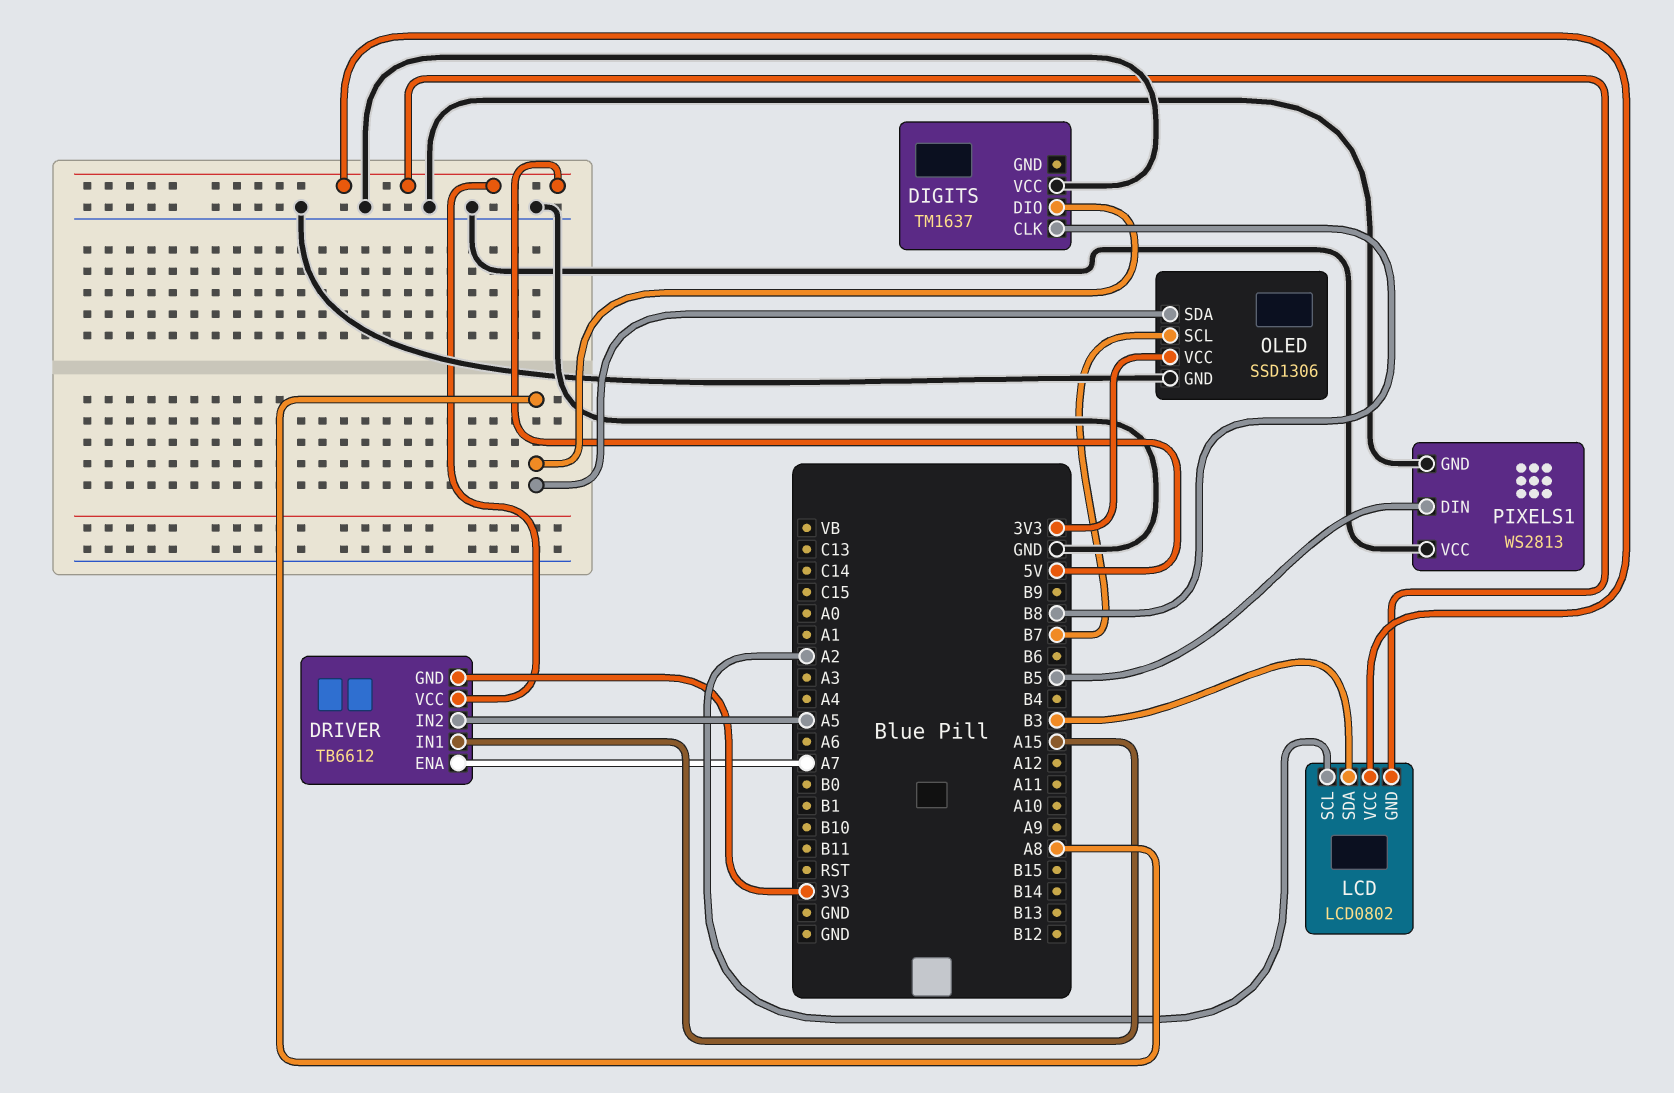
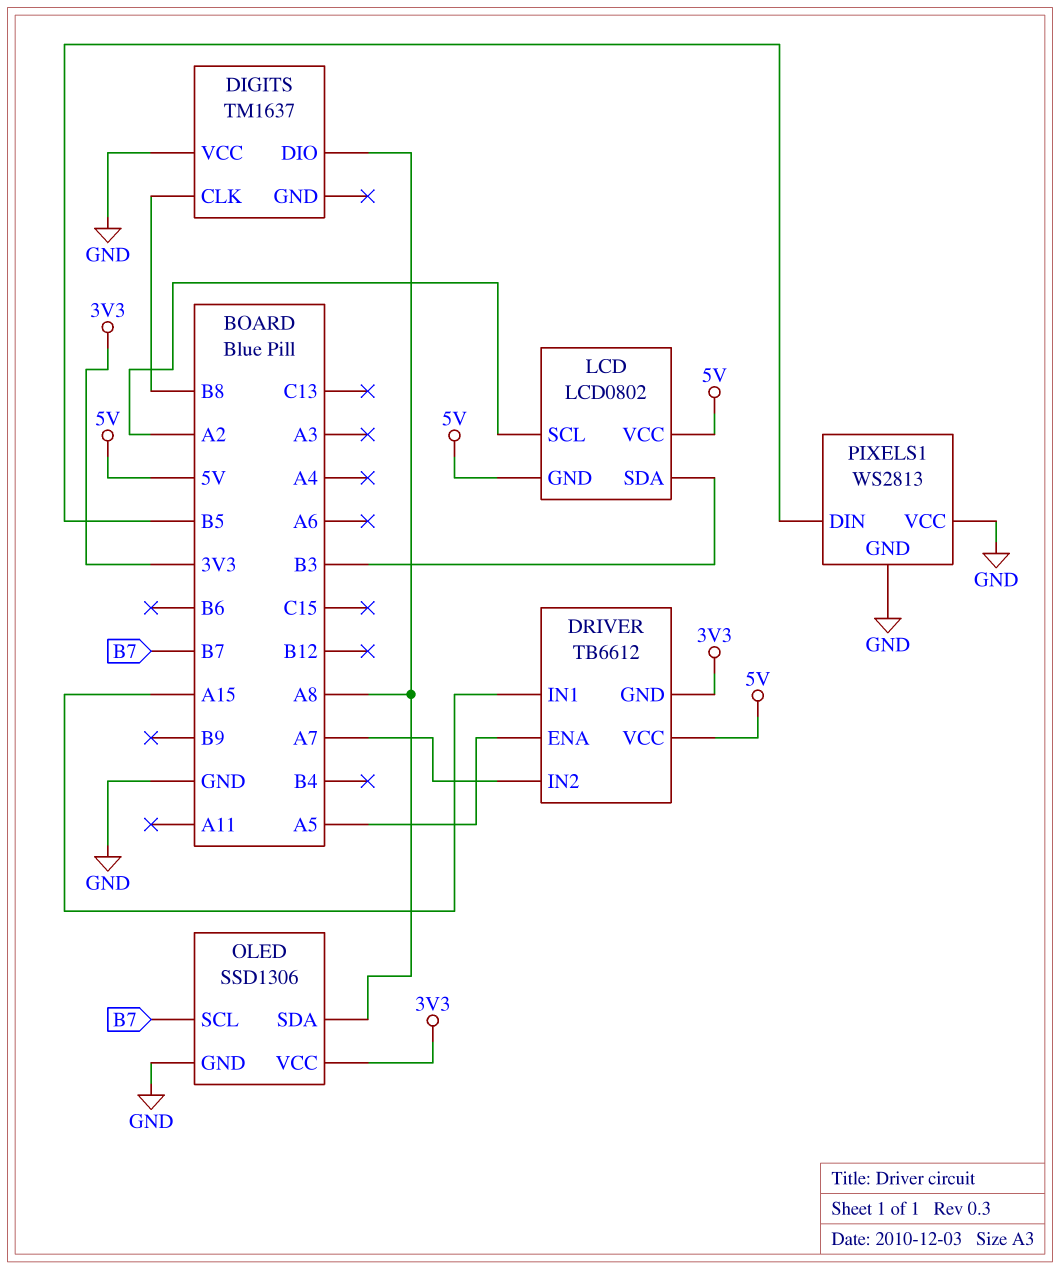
DRIVER pin ENA: A7 -> A5
DRIVER pin IN2: A5 -> A7

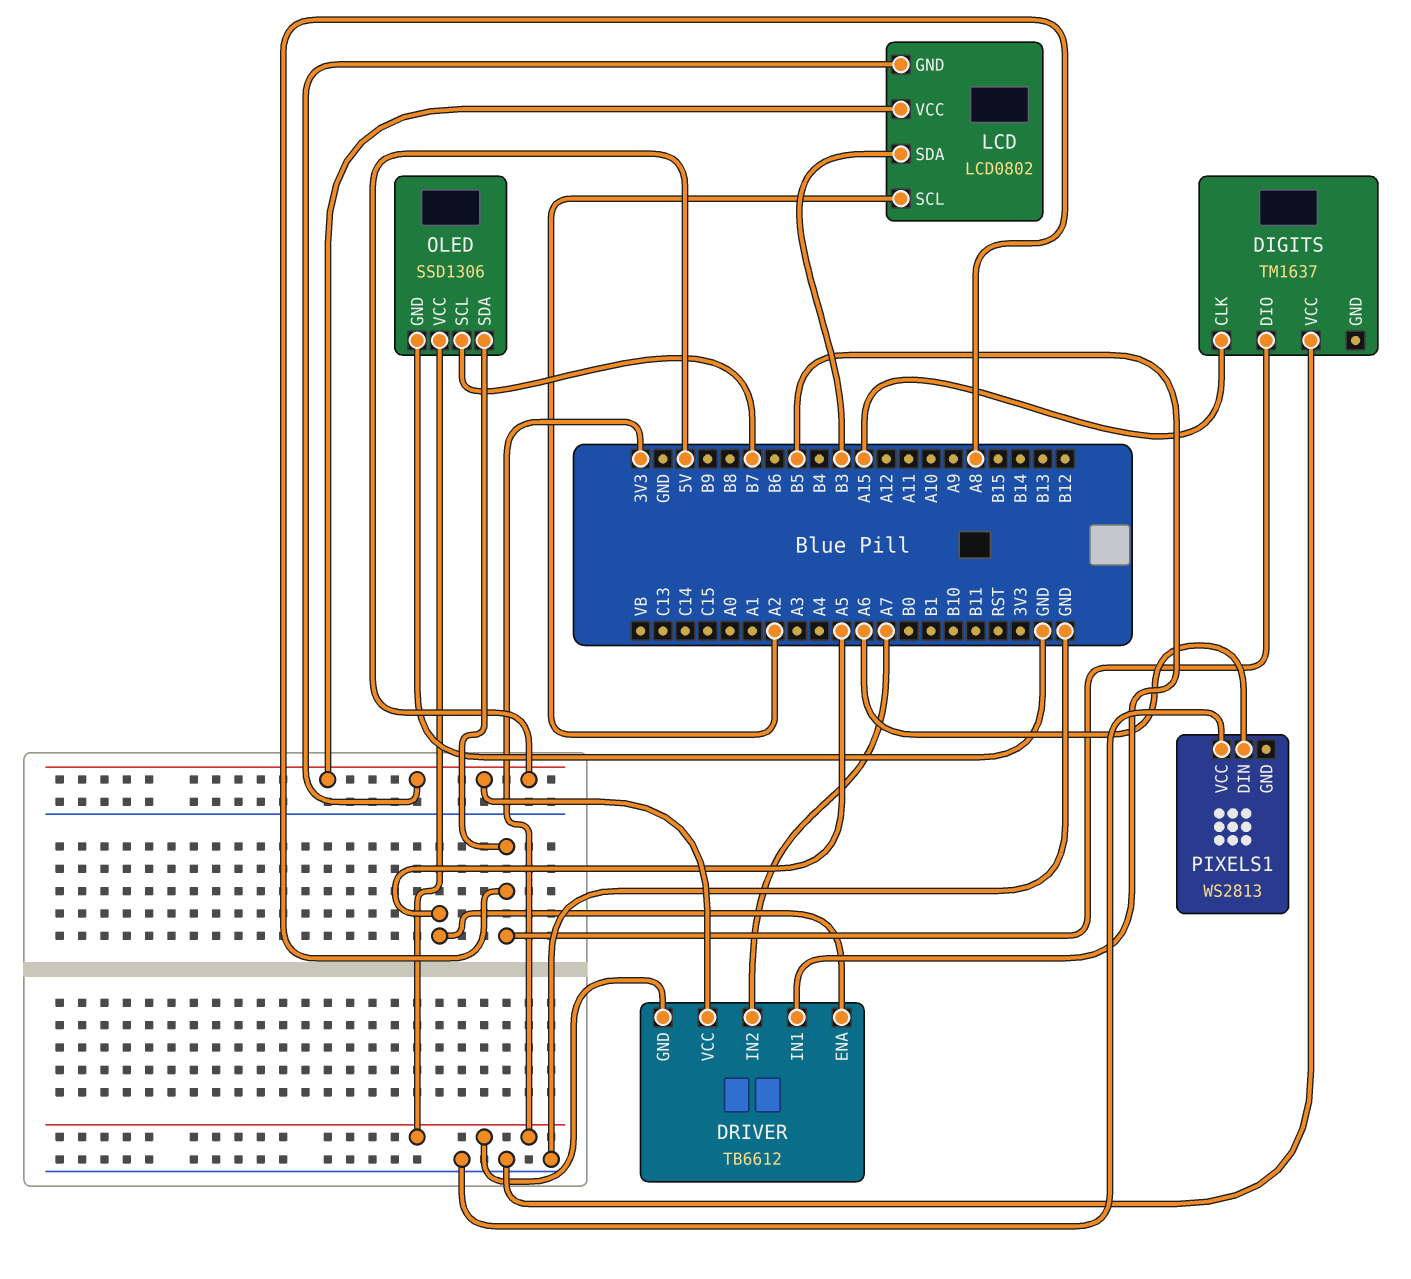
DIGITS pin CLK: B8 -> A15
DRIVER pin IN1: A15 -> B5
PIXELS1 pin DIN: B5 -> A6
PIXELS1 pin GND: GND -> none

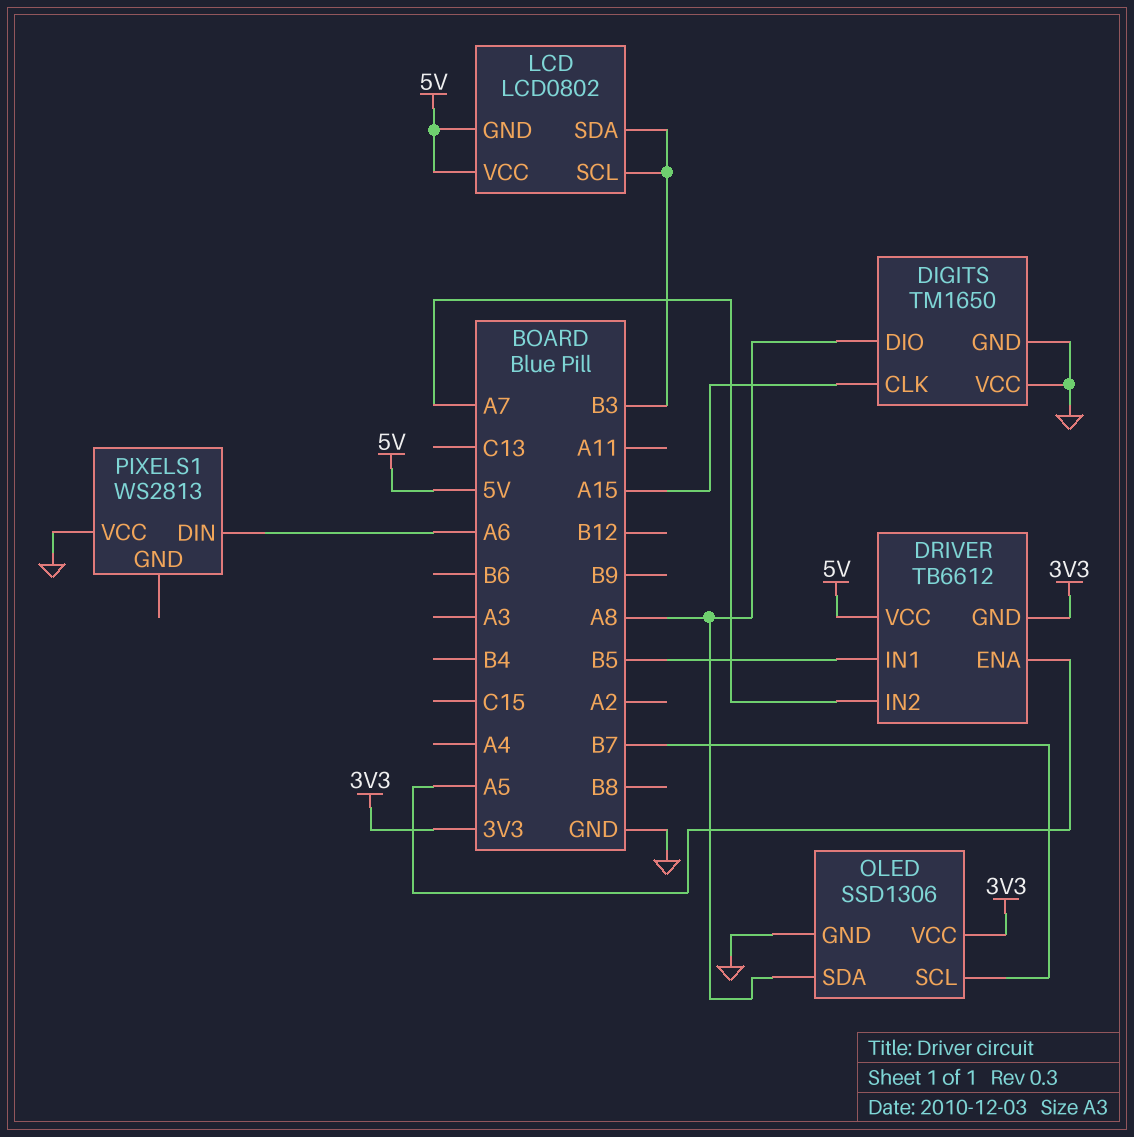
DIGITS: TM1637 -> TM1650
DIGITS pin GND: none -> GND
LCD pin SCL: A2 -> B3

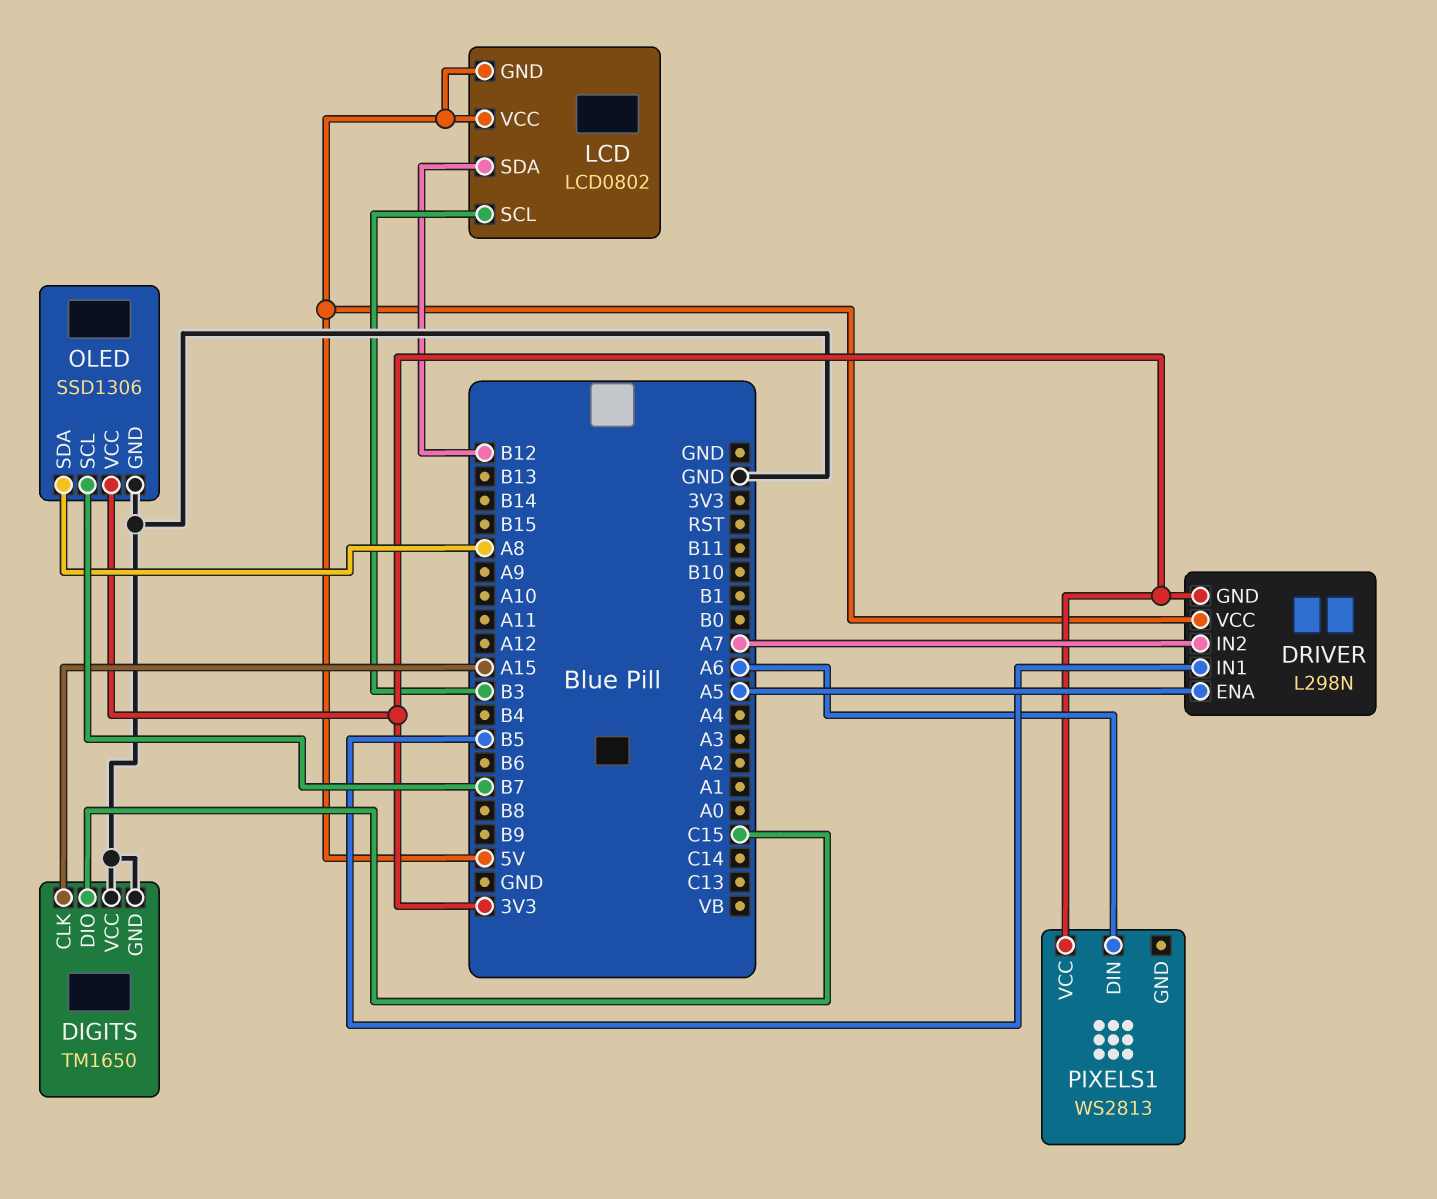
DIGITS pin DIO: A8 -> C15
DRIVER: TB6612 -> L298N
LCD pin SDA: B3 -> B12
PIXELS1 pin VCC: GND -> 3V3

